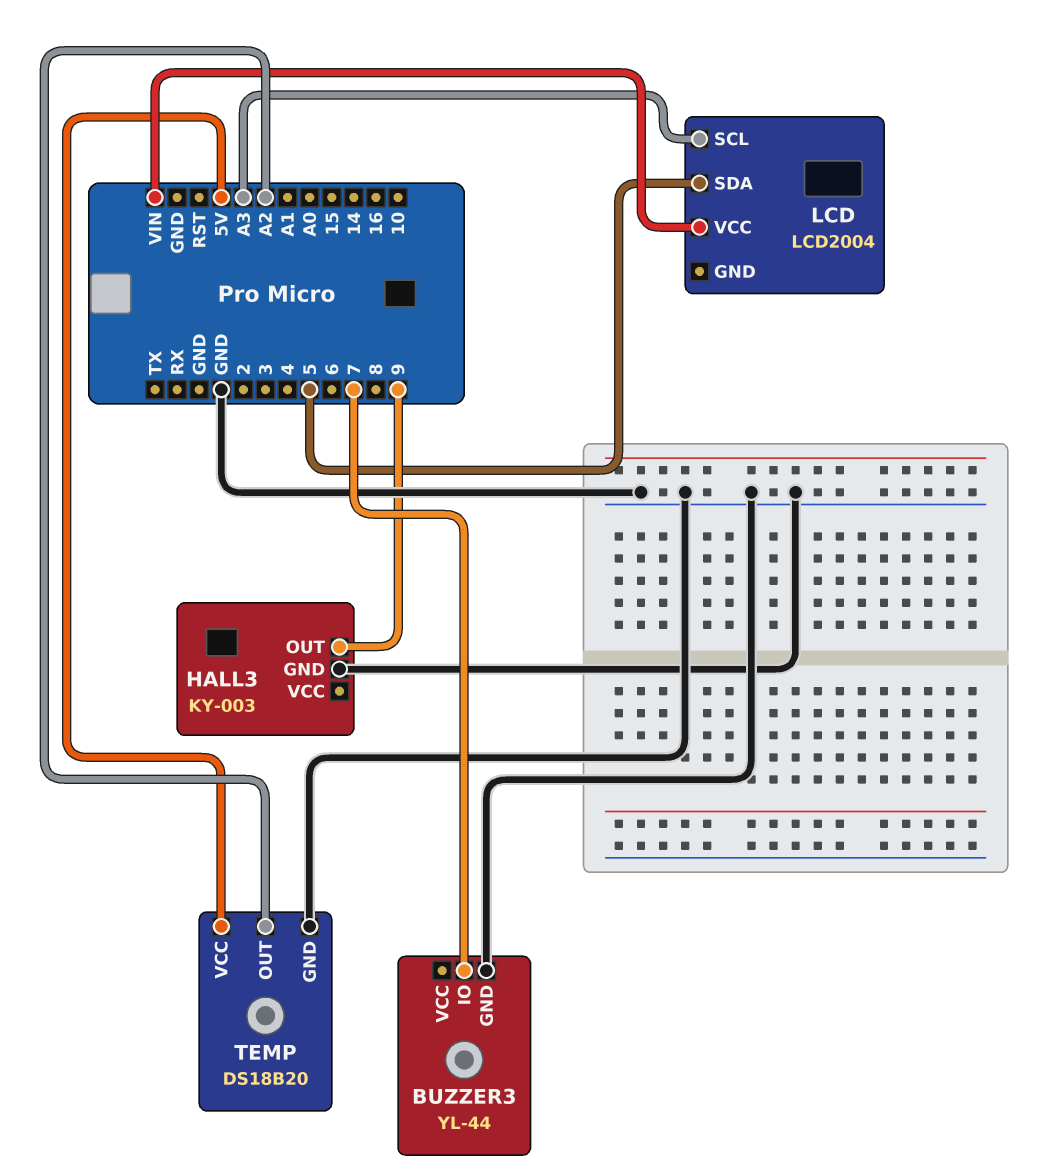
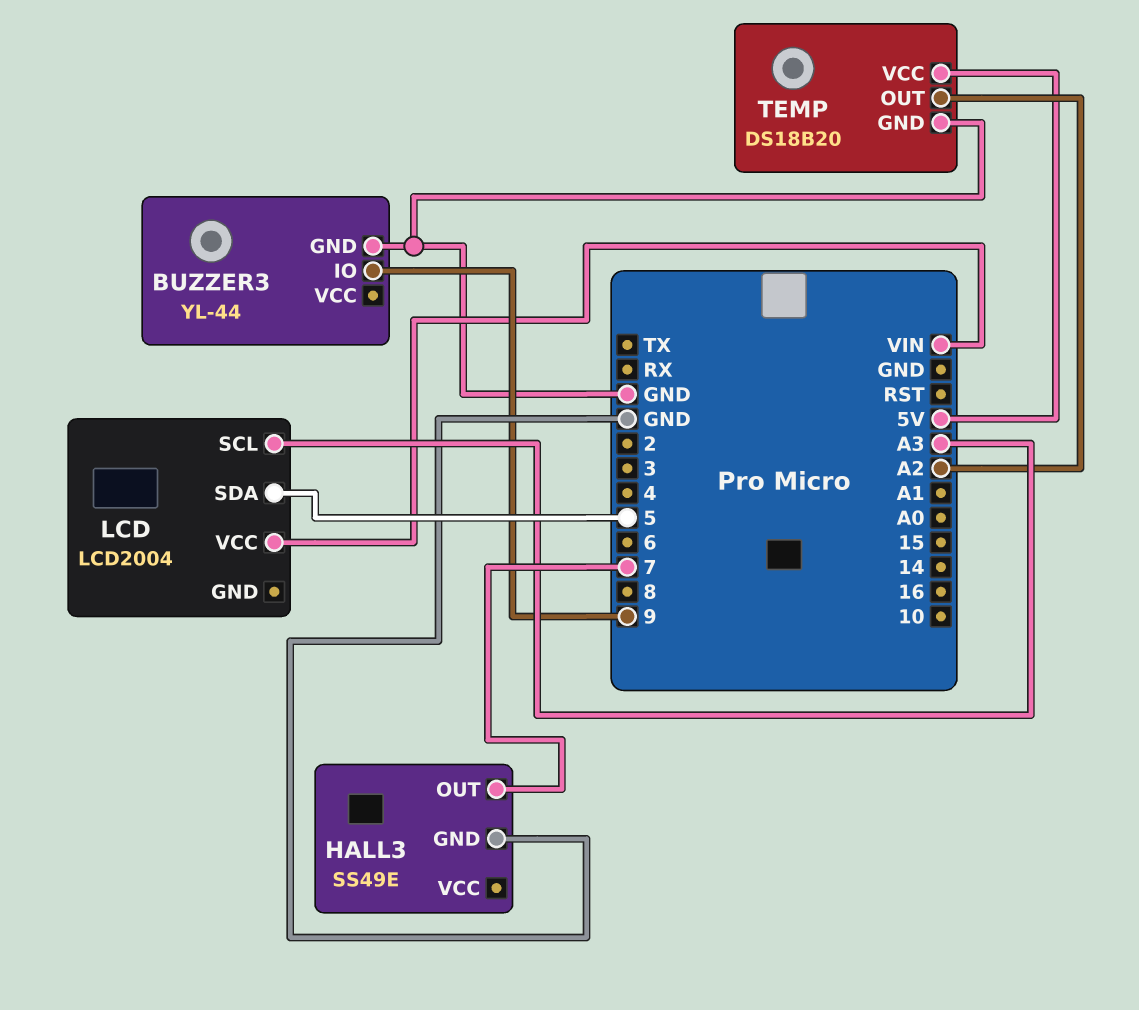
BUZZER3 pin IO: 7 -> 9
HALL3: KY-003 -> SS49E
HALL3 pin OUT: 9 -> 7

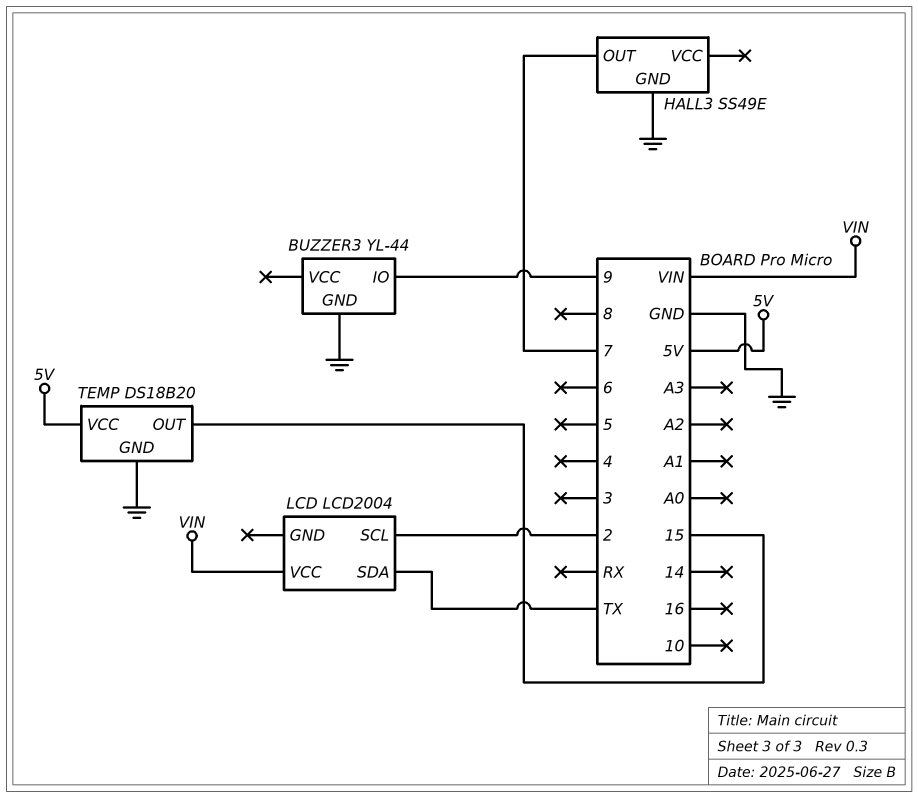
LCD pin SCL: A3 -> 2
LCD pin SDA: 5 -> TX
TEMP pin OUT: A2 -> 15

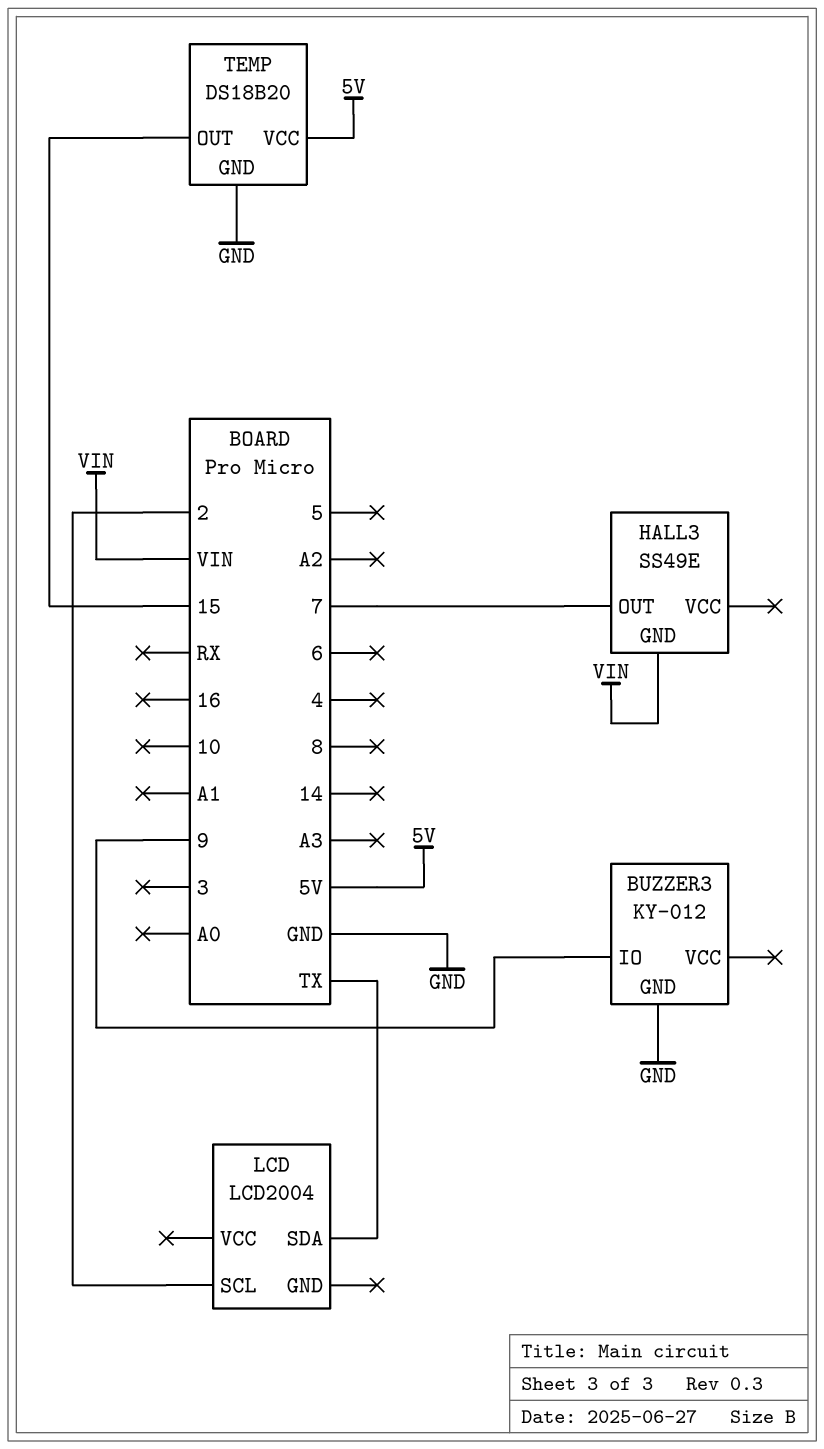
BUZZER3: YL-44 -> KY-012
HALL3 pin GND: GND -> VIN
LCD pin VCC: VIN -> none

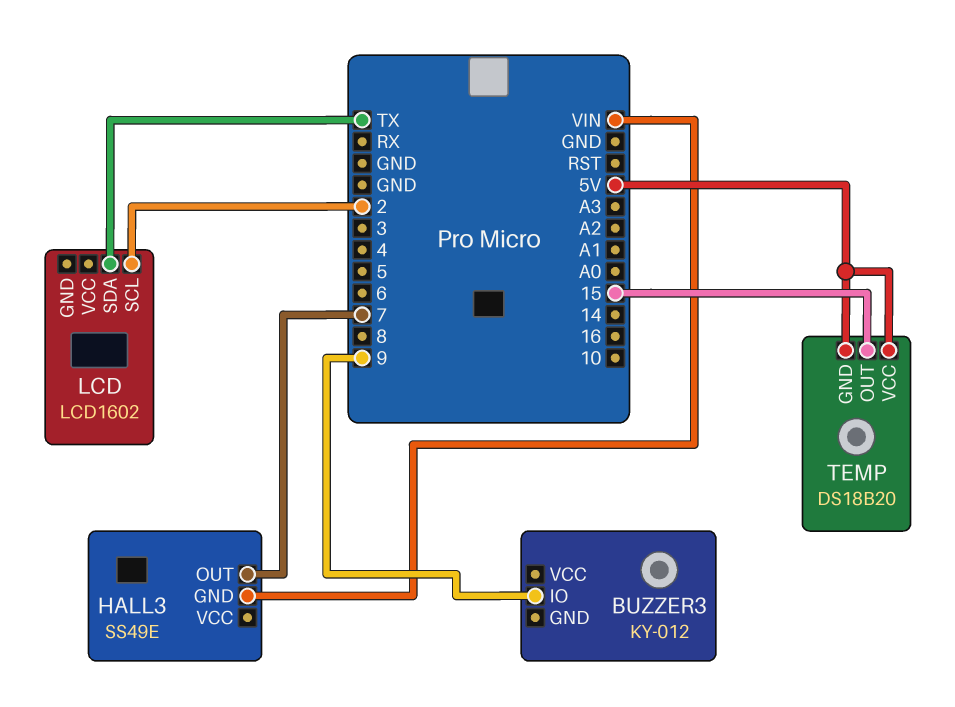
BUZZER3 pin GND: GND -> none
LCD: LCD2004 -> LCD1602
TEMP pin GND: GND -> 5V

